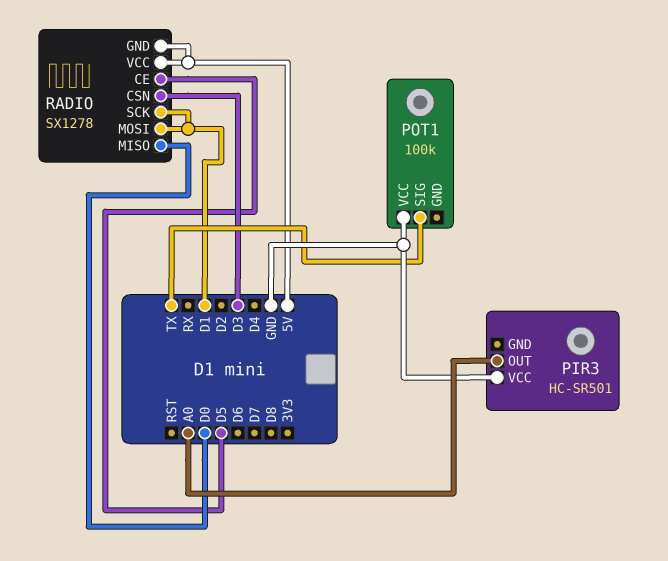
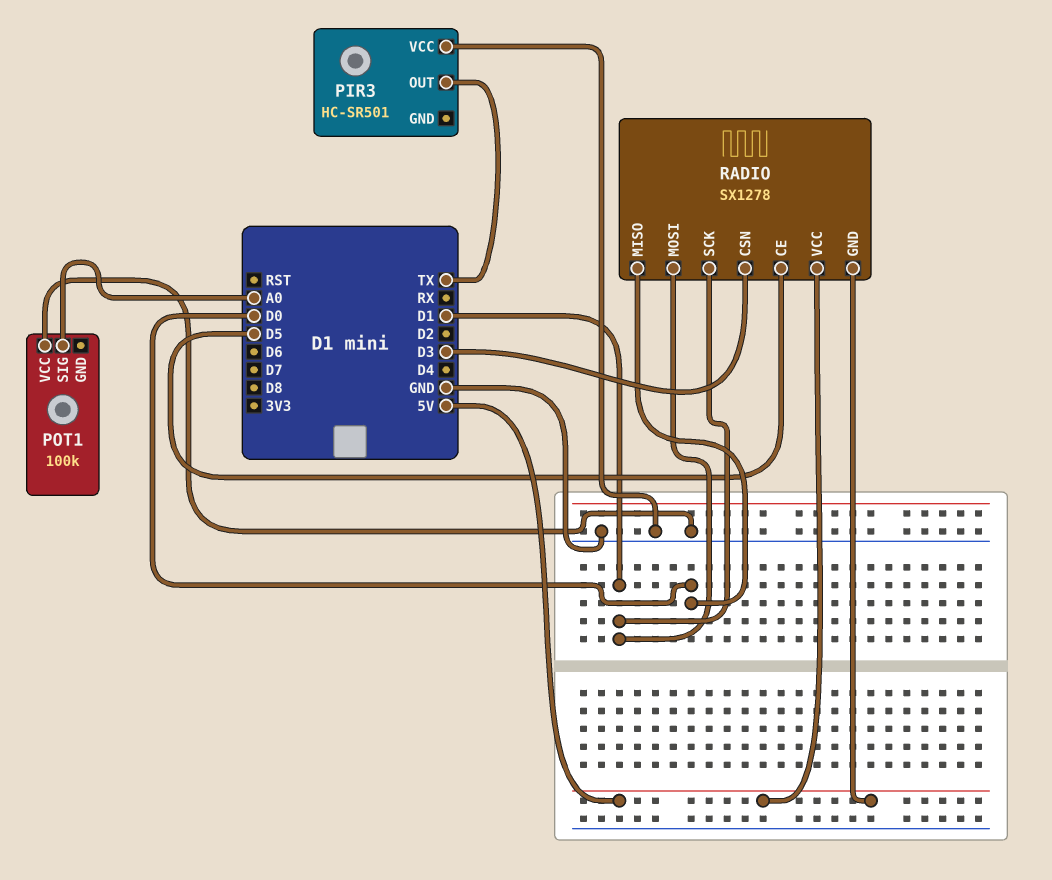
PIR3 pin OUT: A0 -> TX
POT1 pin SIG: TX -> A0

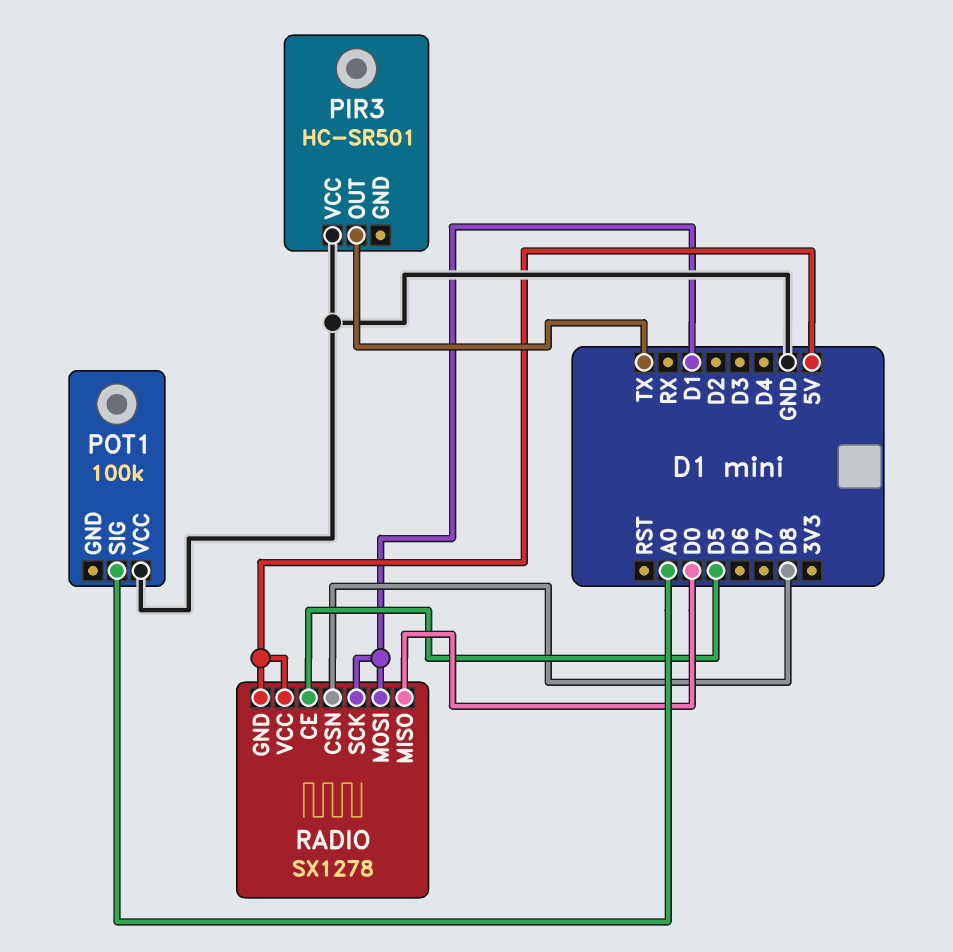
RADIO pin CSN: D3 -> D8

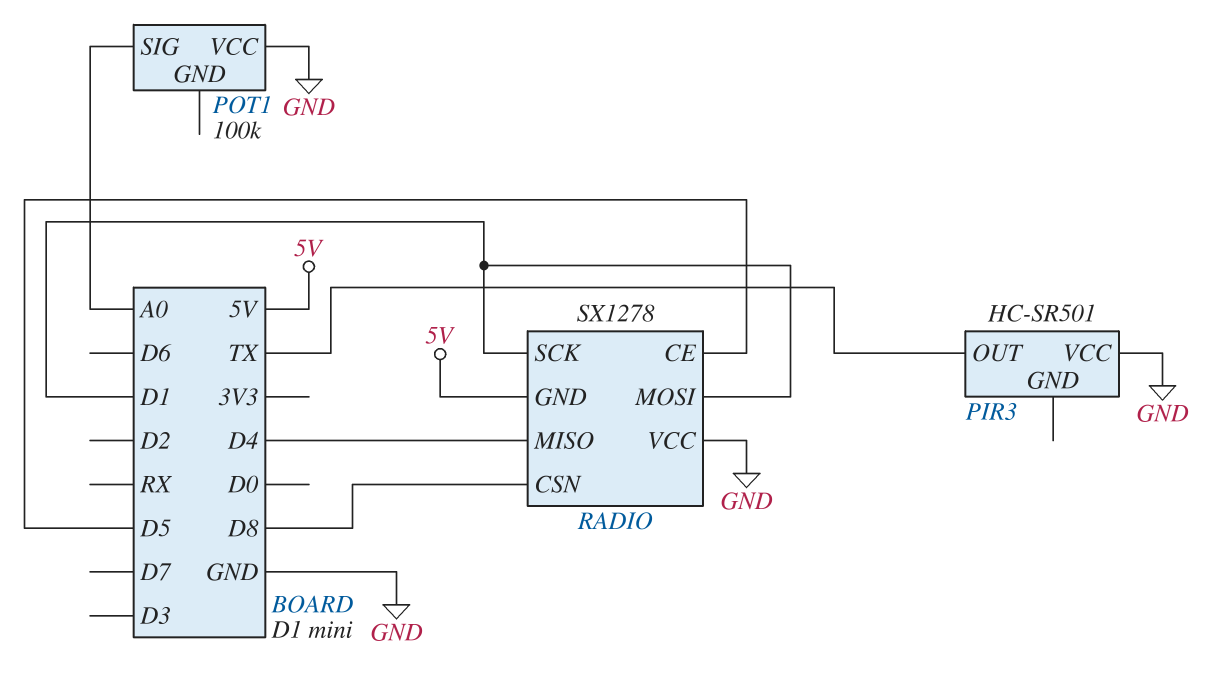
RADIO pin MISO: D0 -> D4
RADIO pin VCC: 5V -> GND

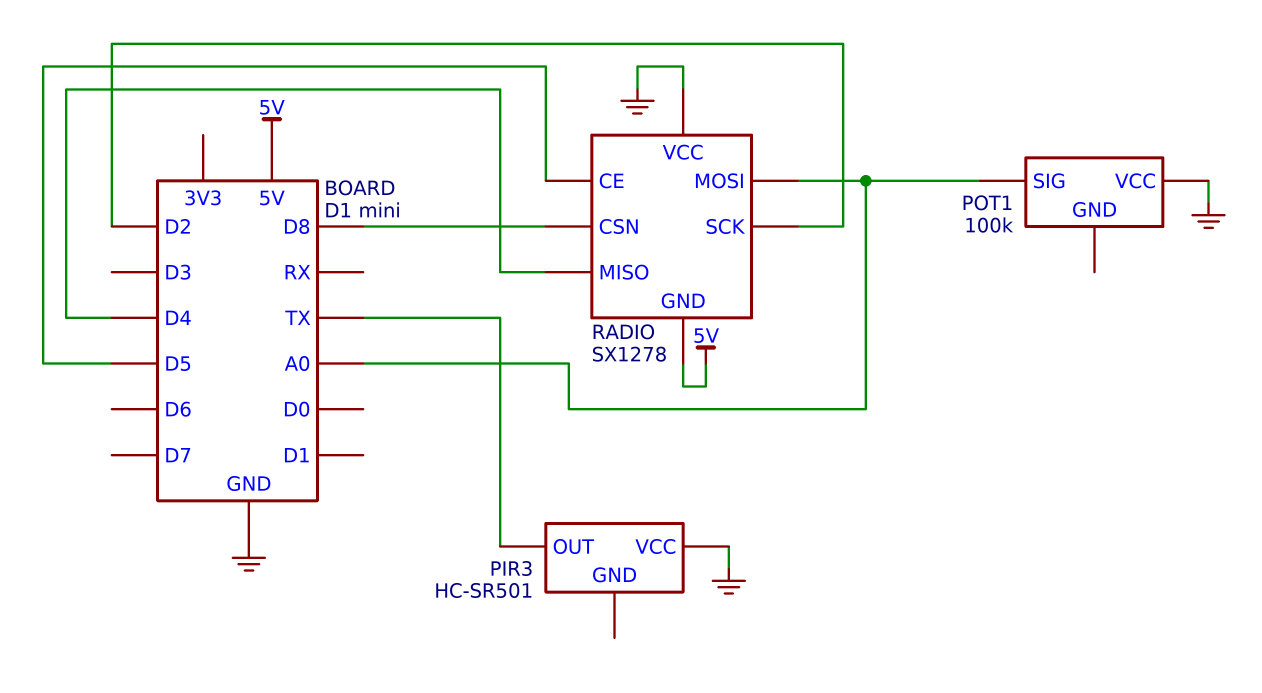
RADIO pin MOSI: D1 -> A0
RADIO pin SCK: D1 -> D2

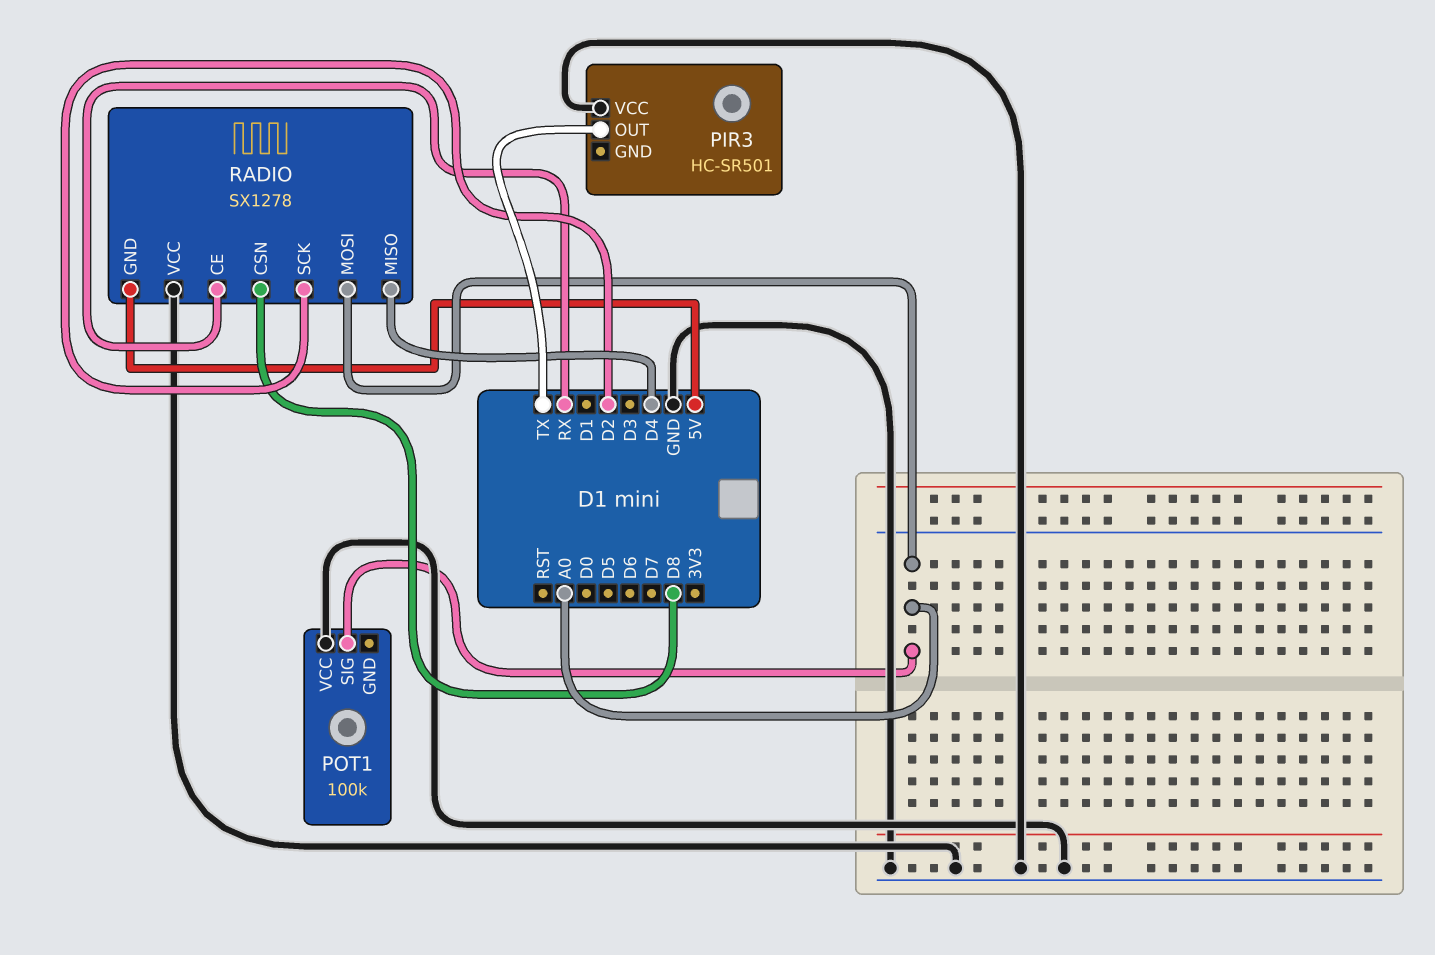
RADIO pin CE: D5 -> RX

